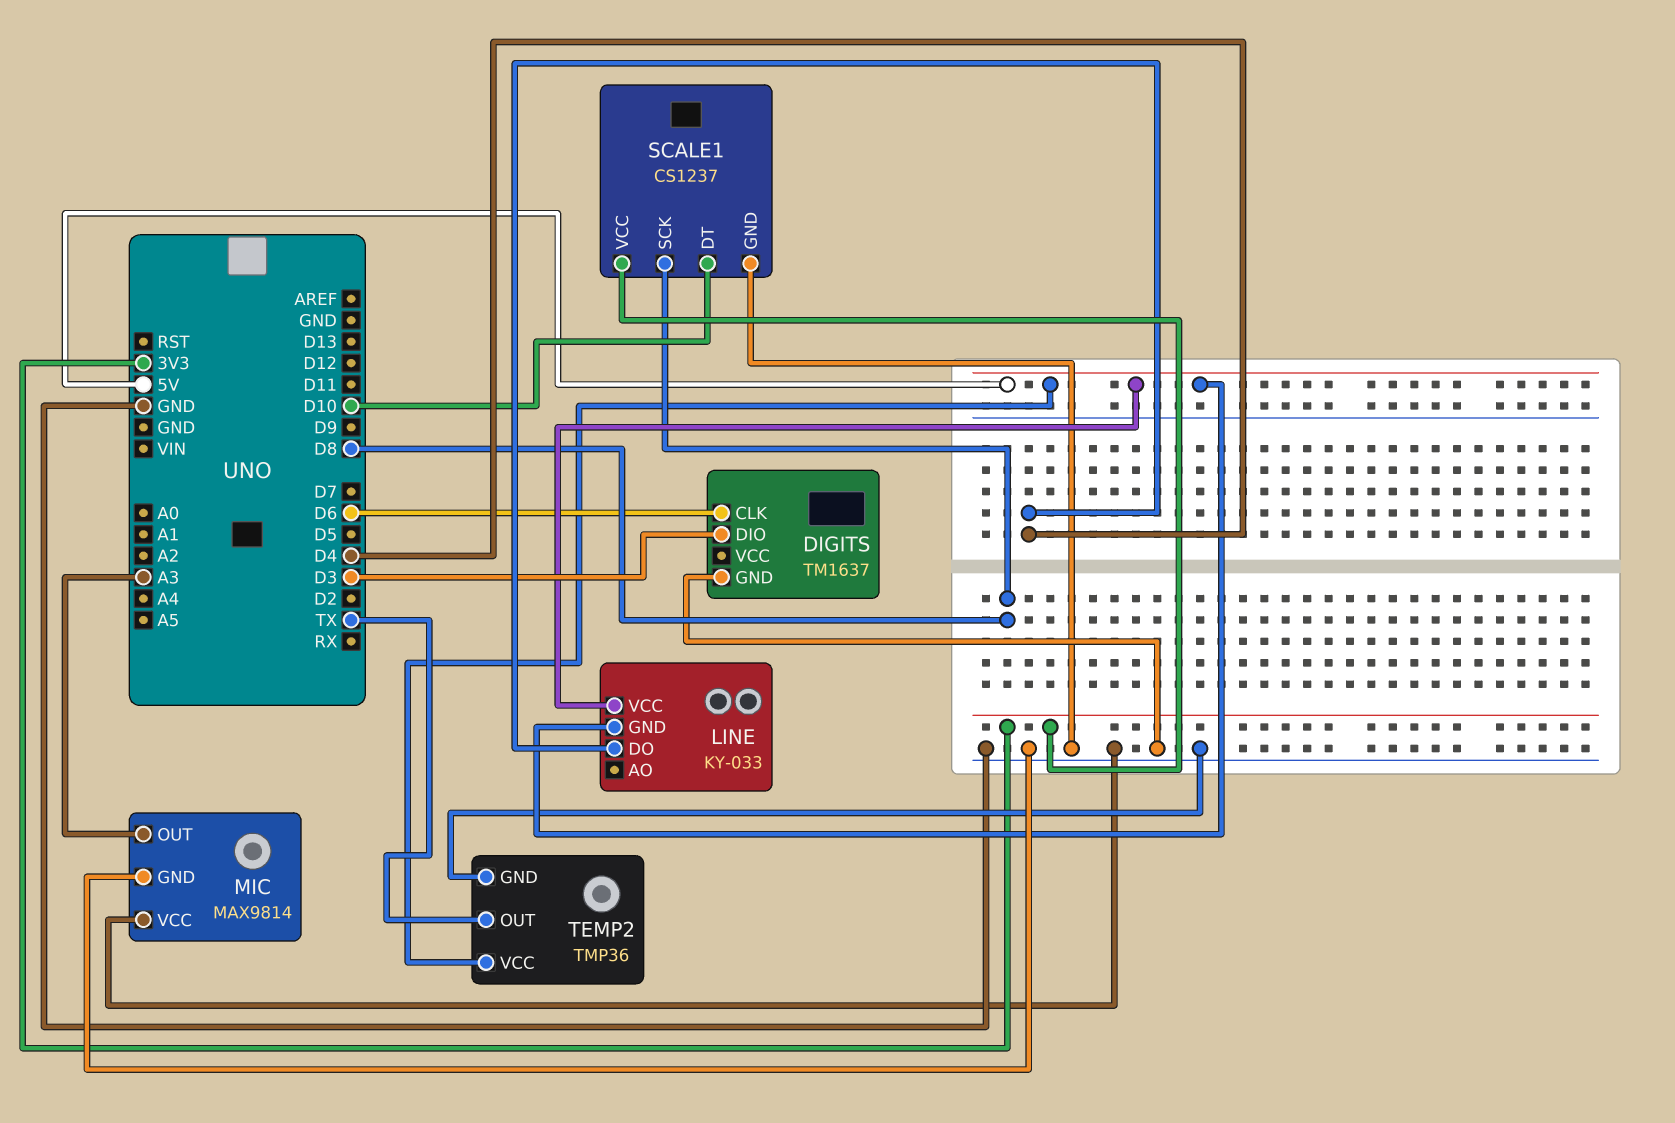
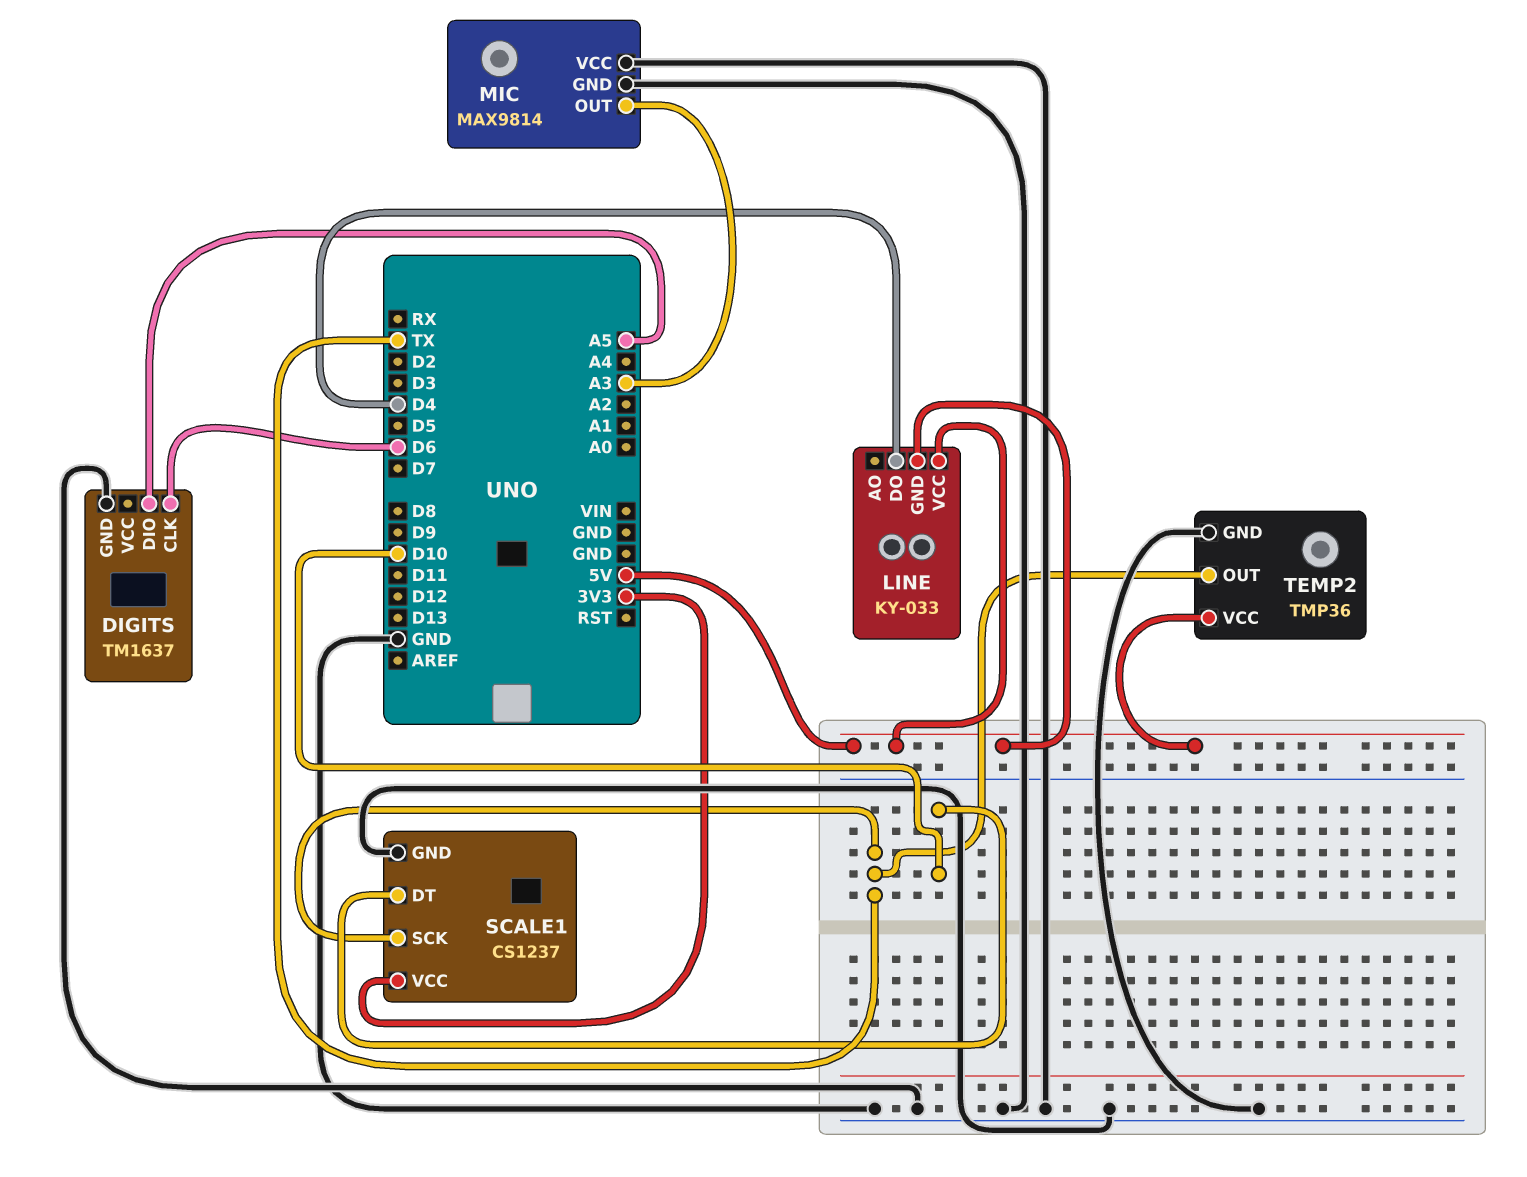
DIGITS pin DIO: D3 -> A5
SCALE1 pin SCK: D8 -> TX

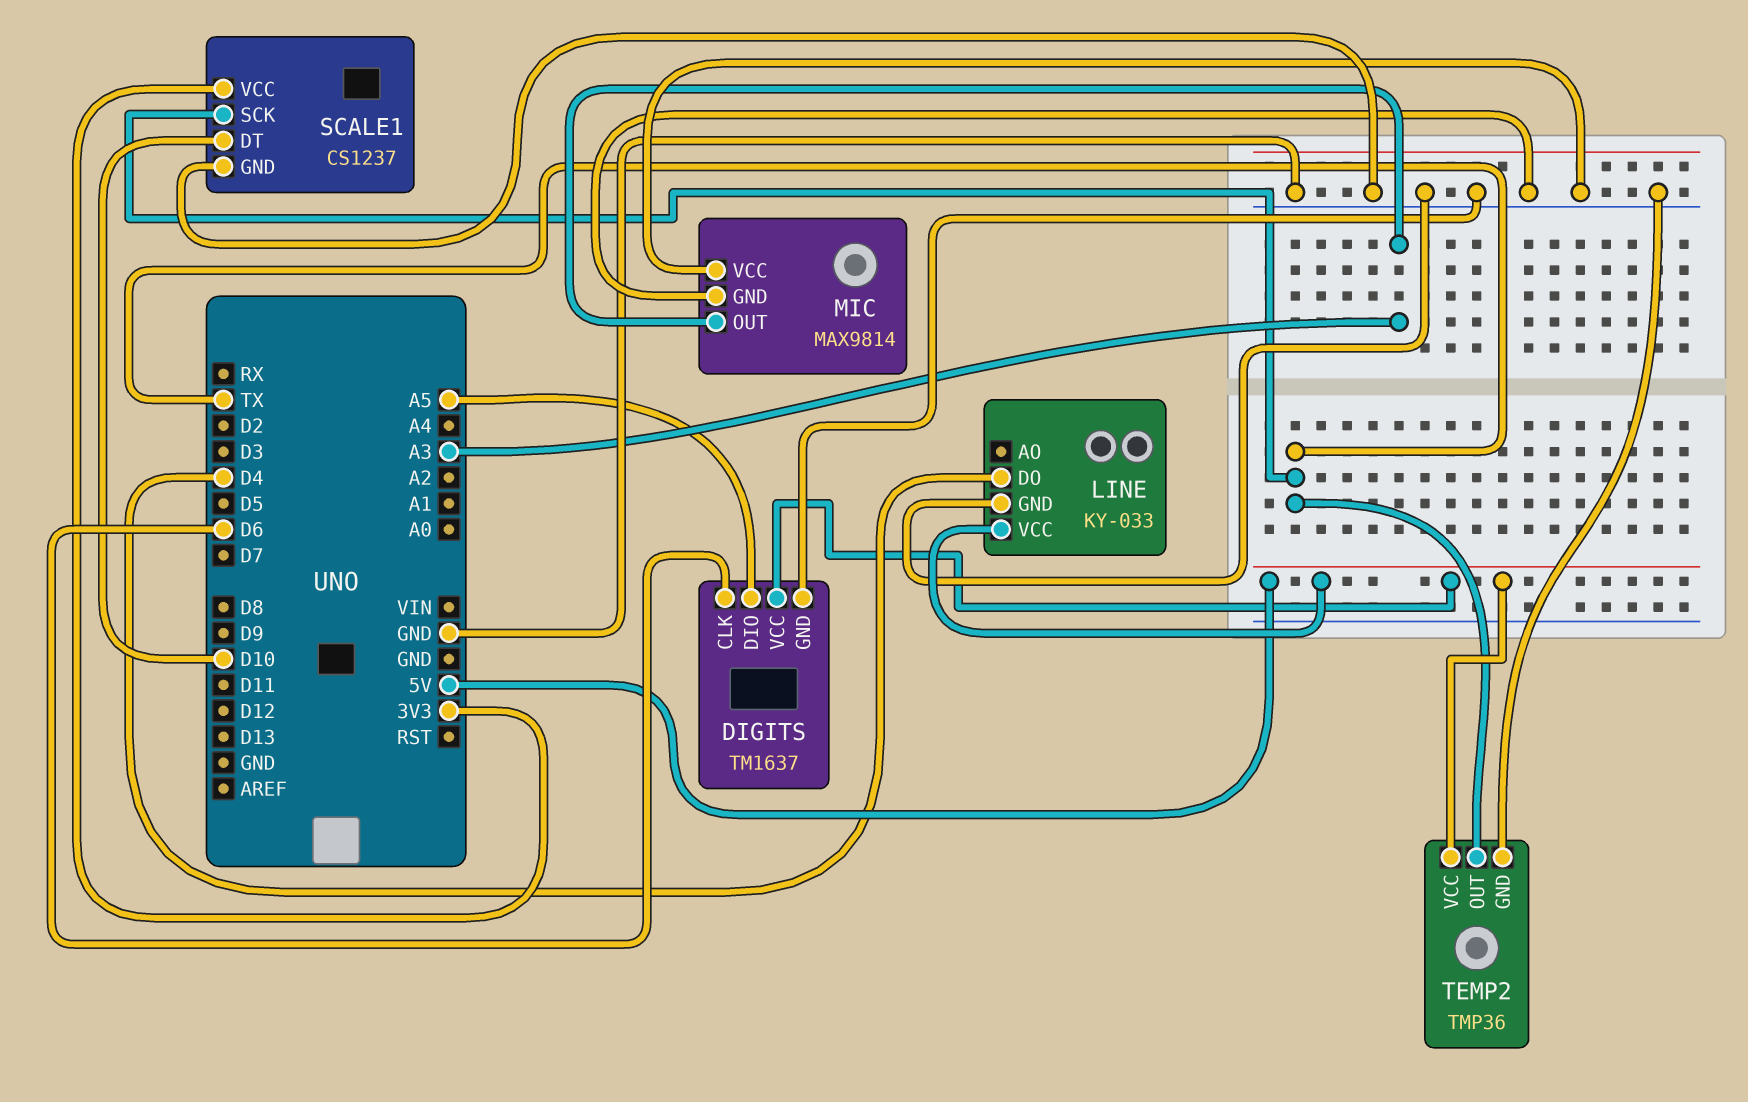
DIGITS pin VCC: none -> 5V
LINE pin GND: 5V -> GND

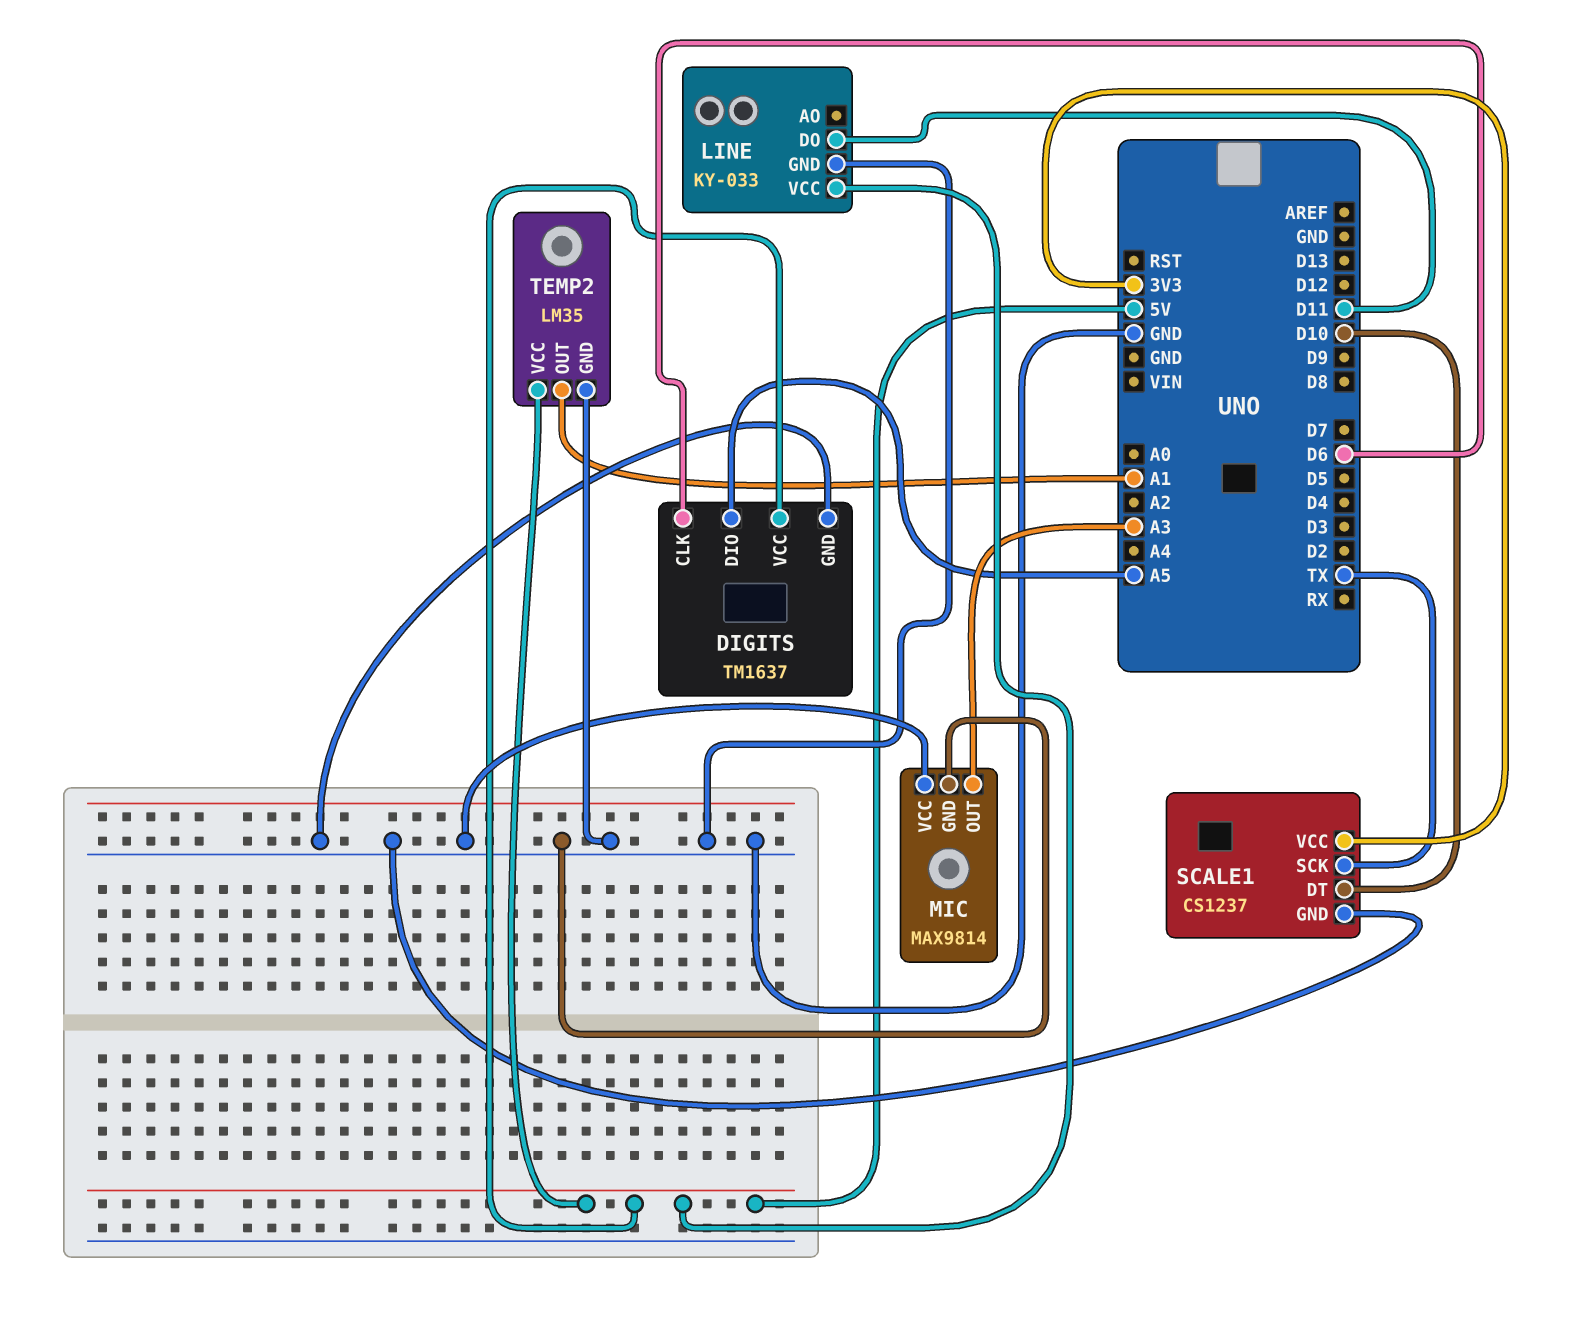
LINE pin DO: D4 -> D11
TEMP2: TMP36 -> LM35
TEMP2 pin OUT: TX -> A1

